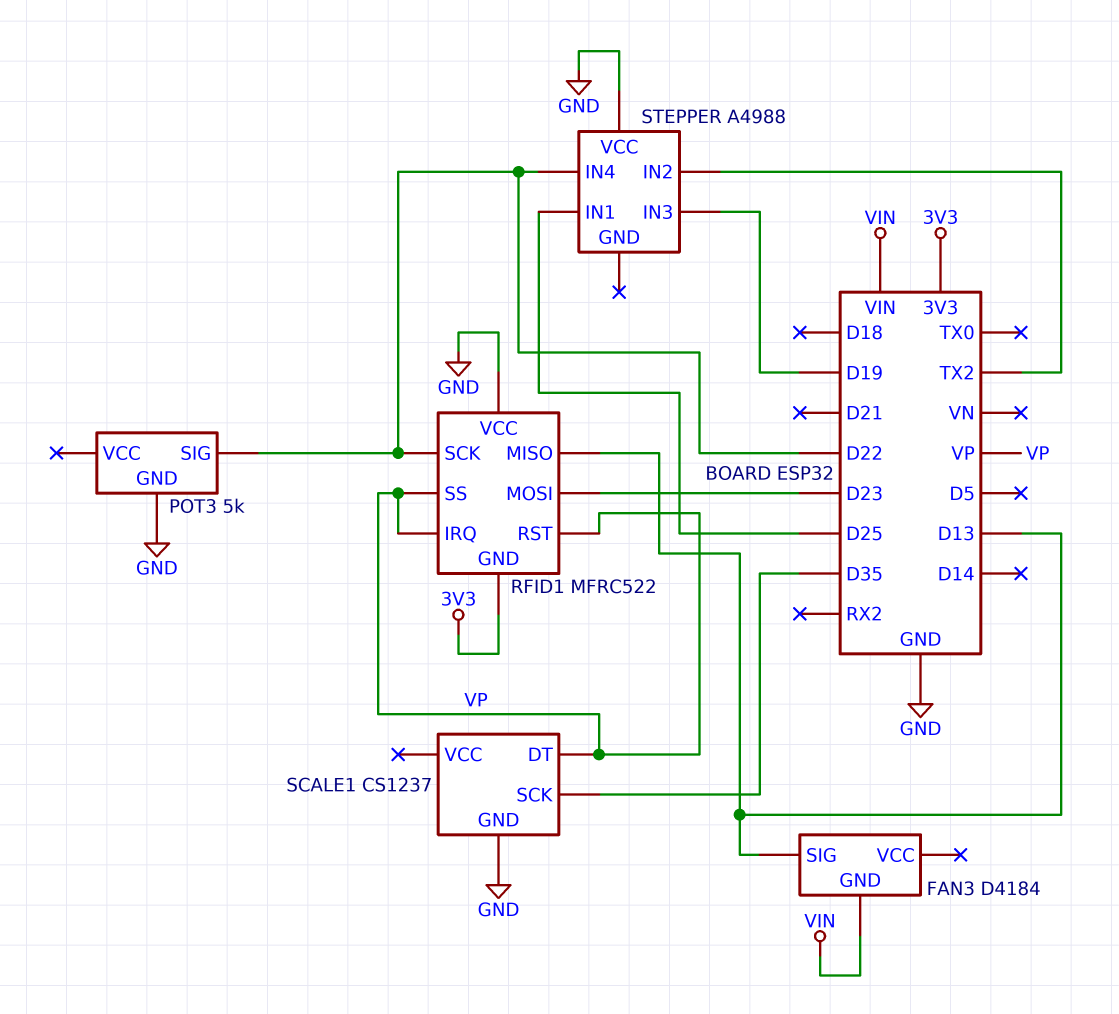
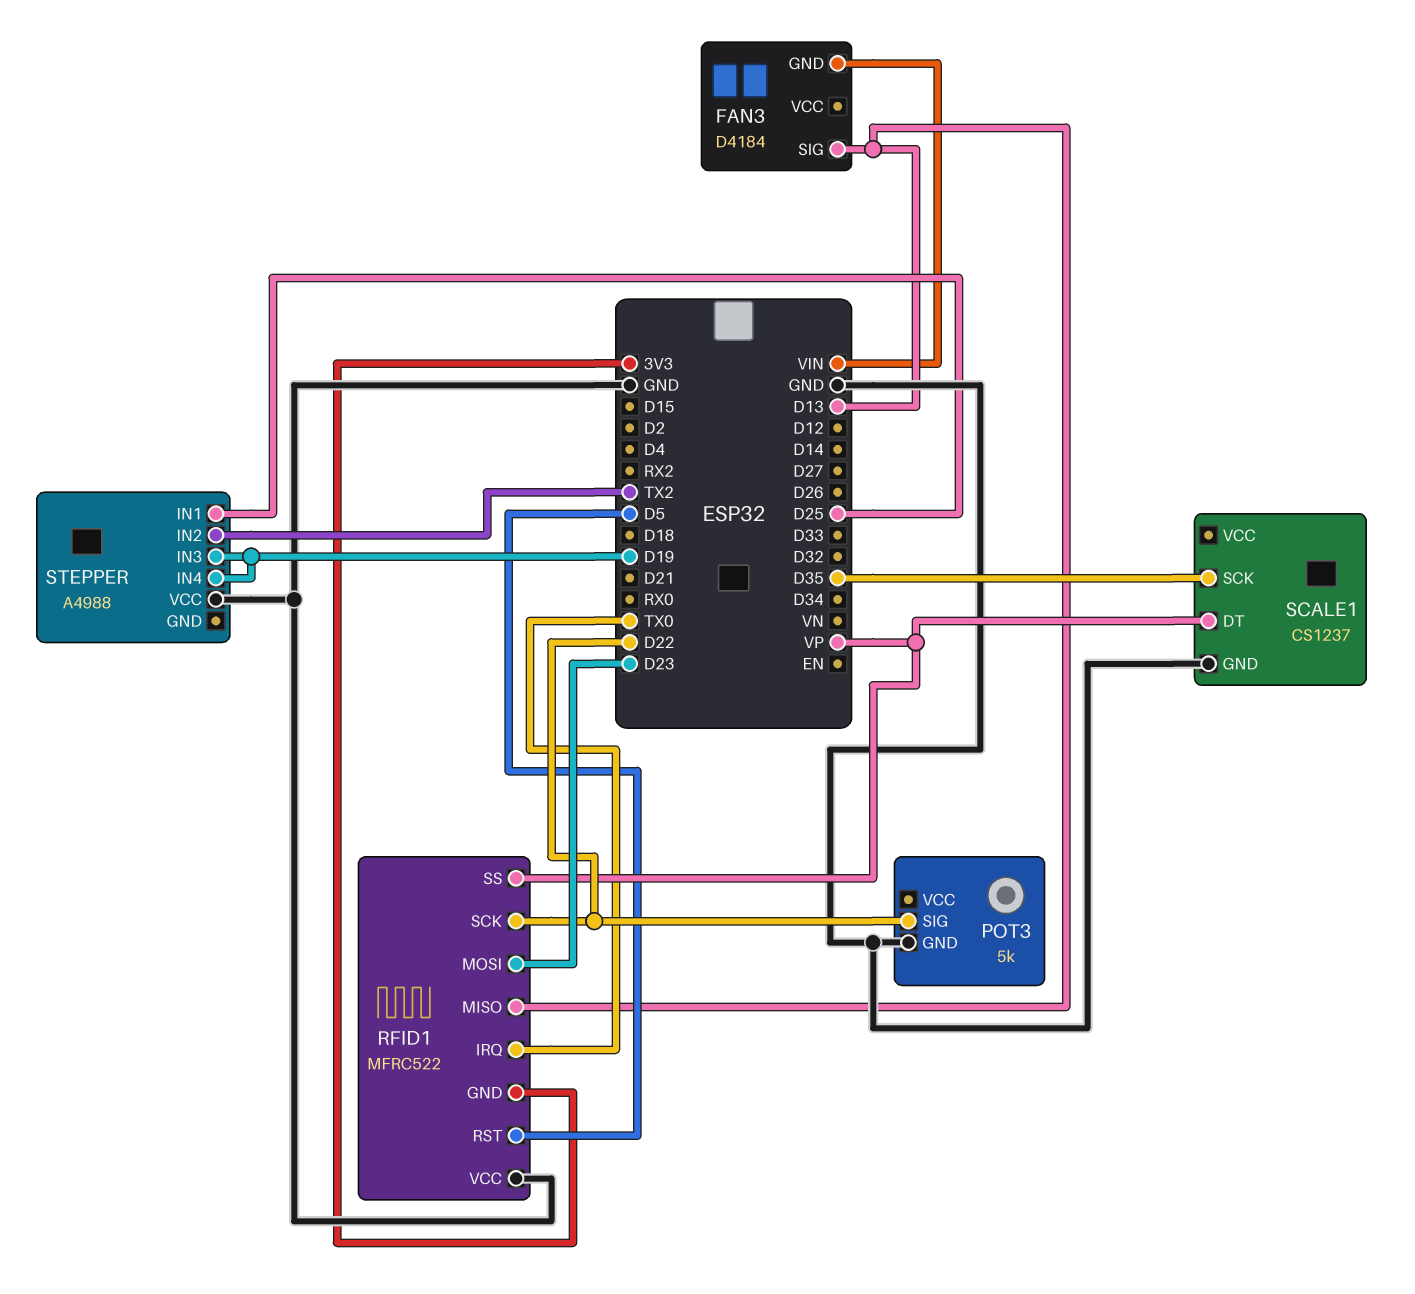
RFID1 pin IRQ: VP -> TX0
RFID1 pin RST: VP -> D5
STEPPER pin IN4: D22 -> D19

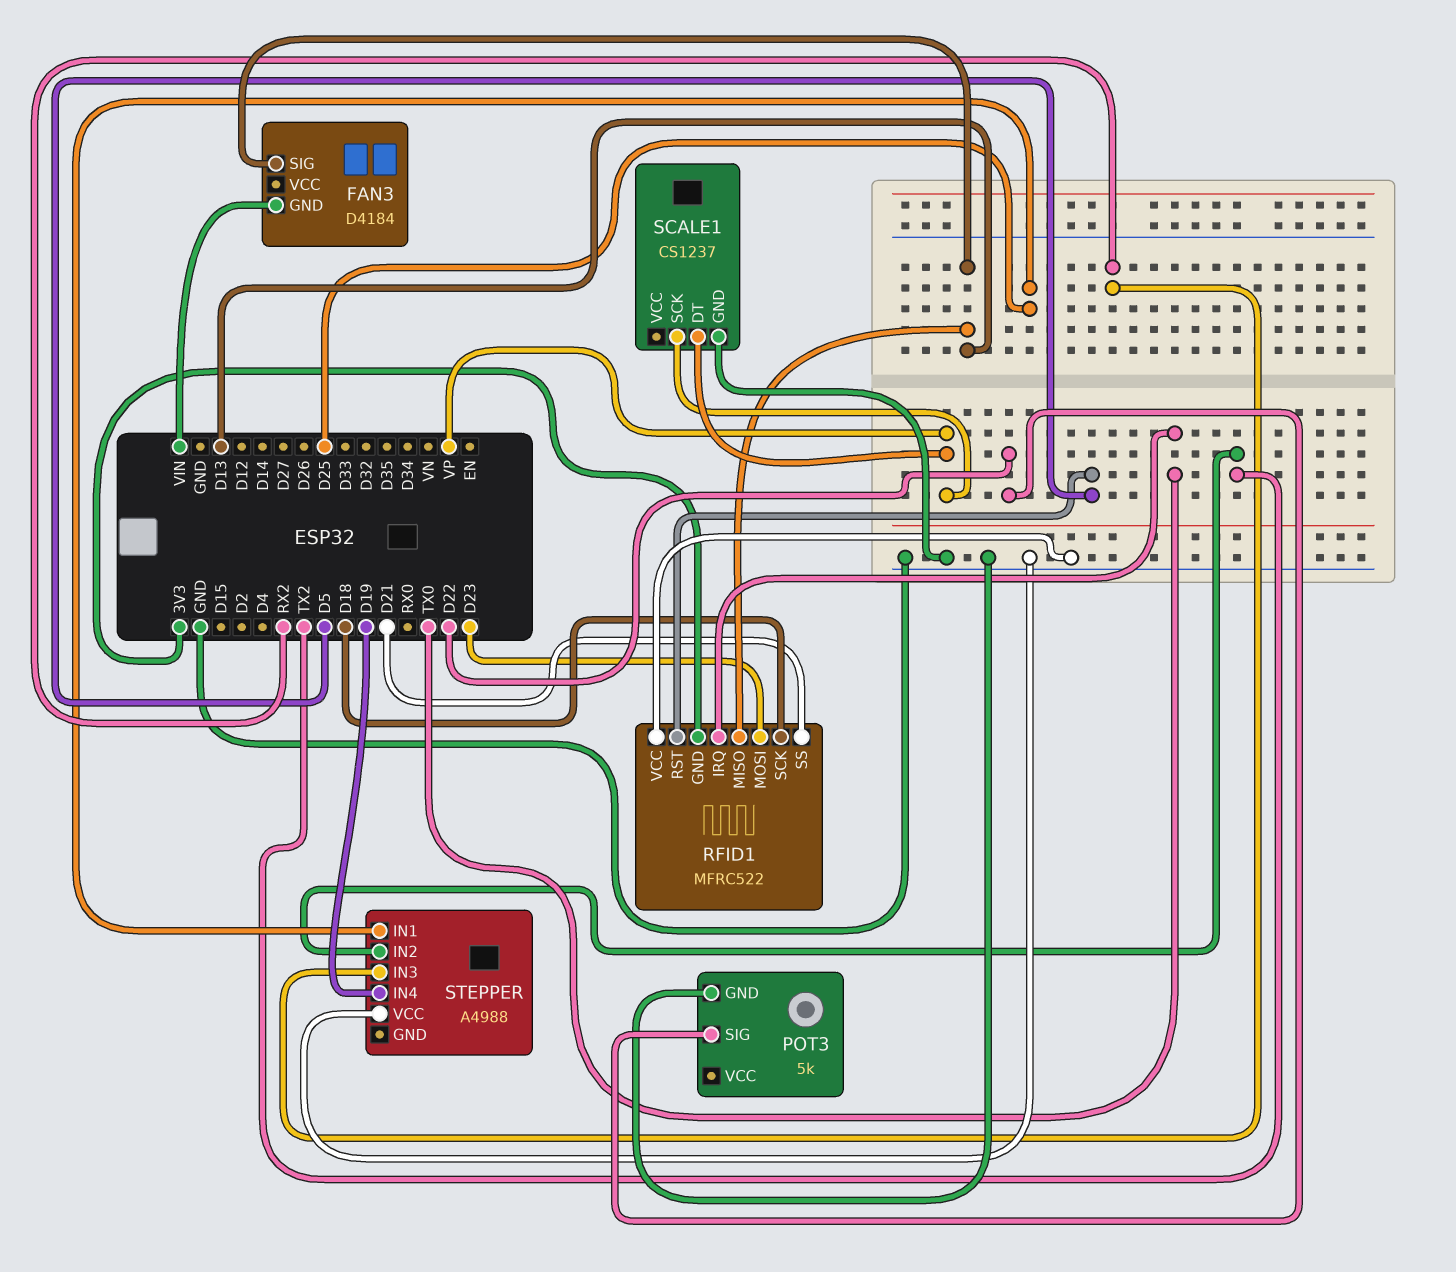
RFID1 pin SCK: D22 -> D18
RFID1 pin SS: VP -> D21
SCALE1 pin SCK: D35 -> VP
STEPPER pin IN3: D19 -> RX2

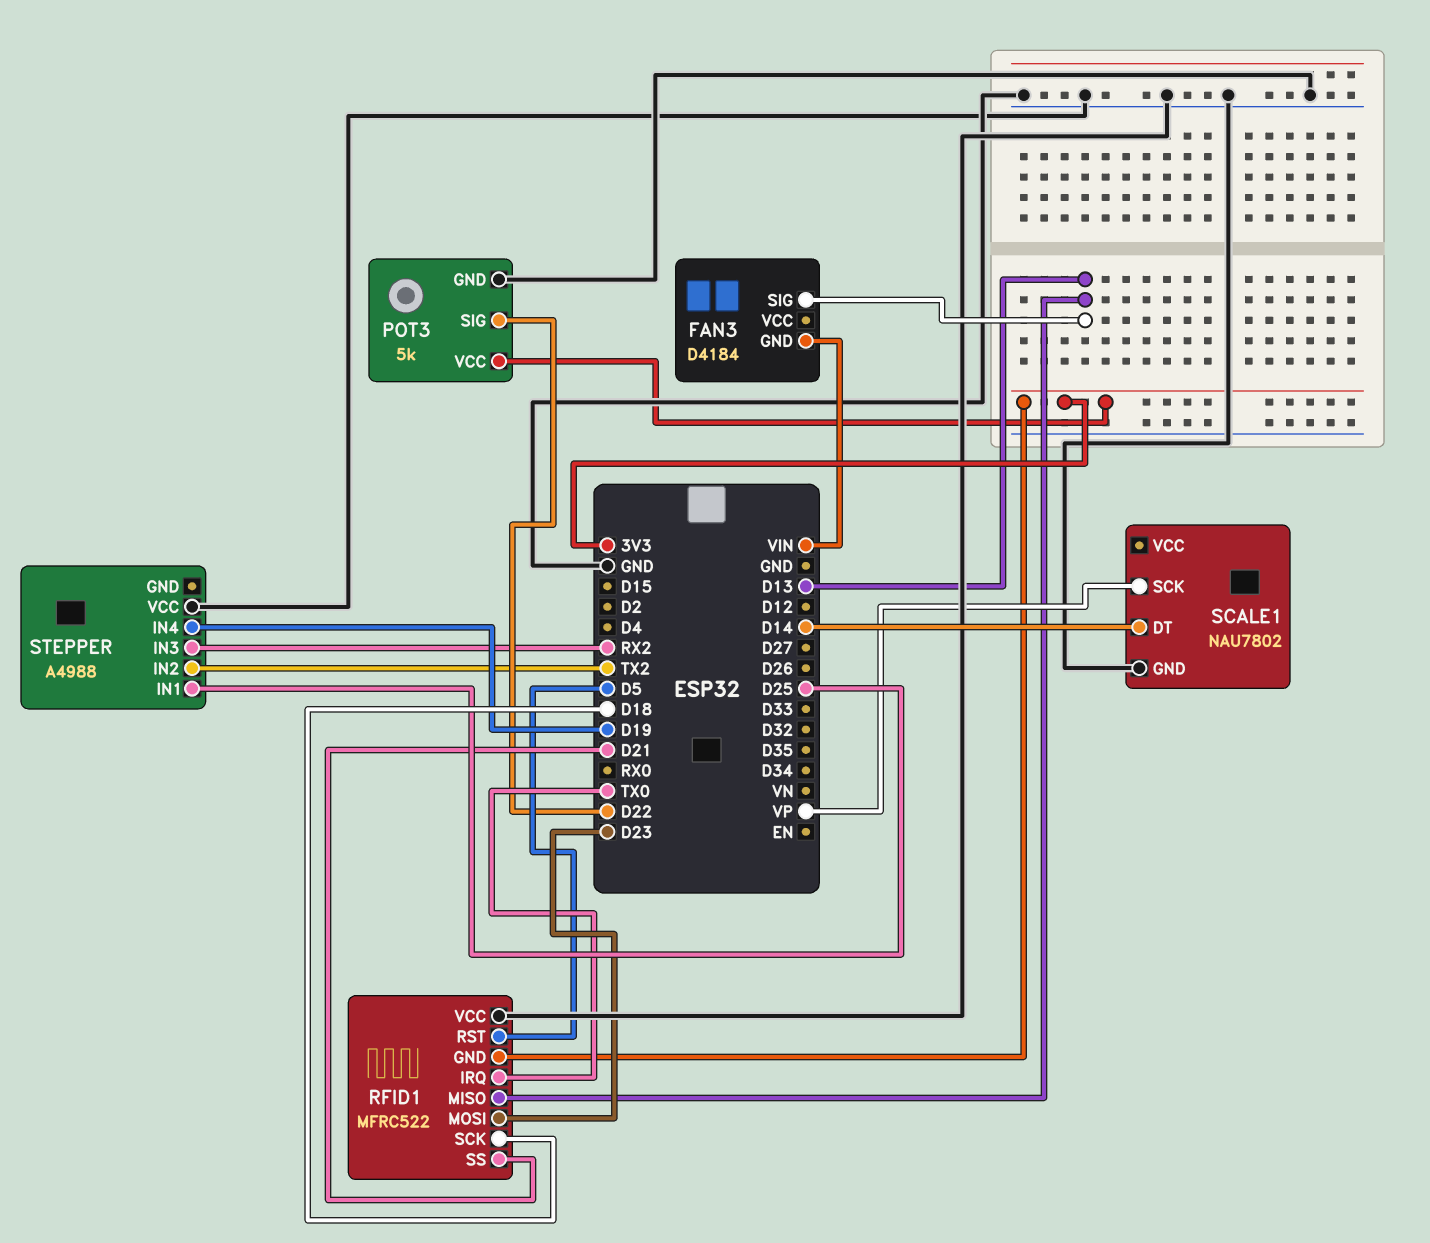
POT3 pin VCC: none -> 3V3
SCALE1: CS1237 -> NAU7802
SCALE1 pin DT: VP -> D14

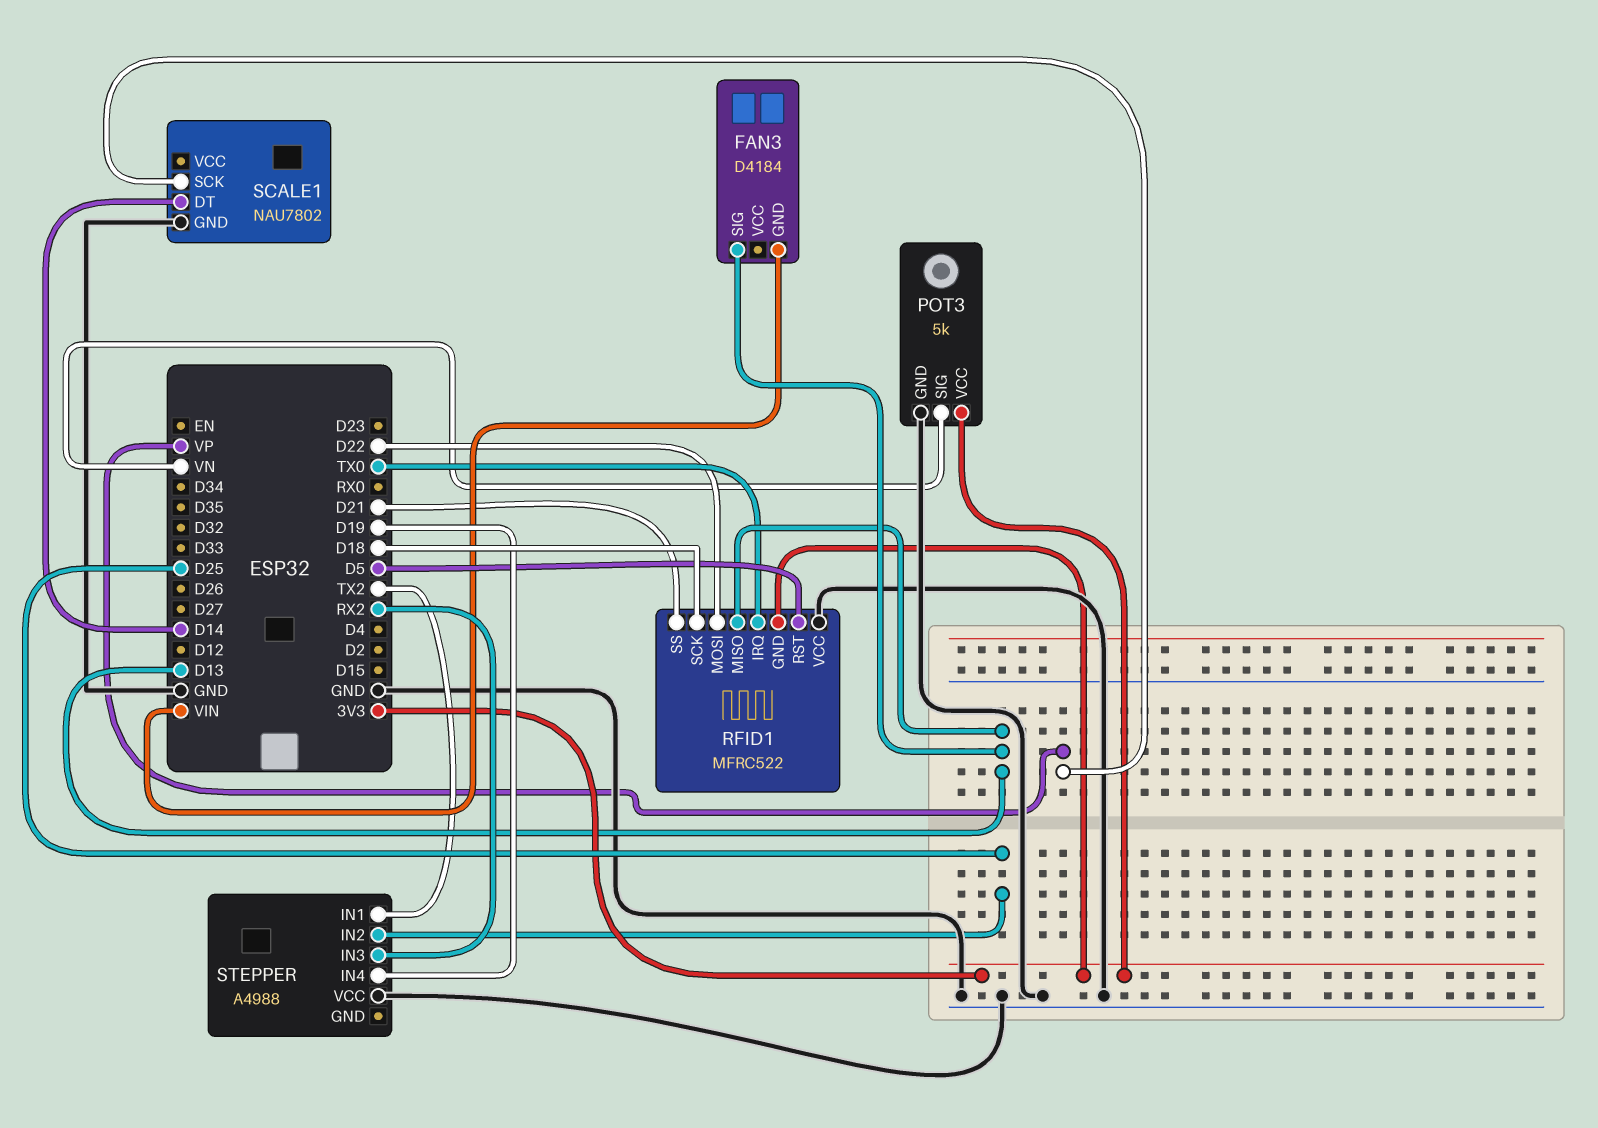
POT3 pin SIG: D22 -> VN
RFID1 pin MOSI: D23 -> D22
STEPPER pin IN1: D25 -> TX2
STEPPER pin IN2: TX2 -> D25

